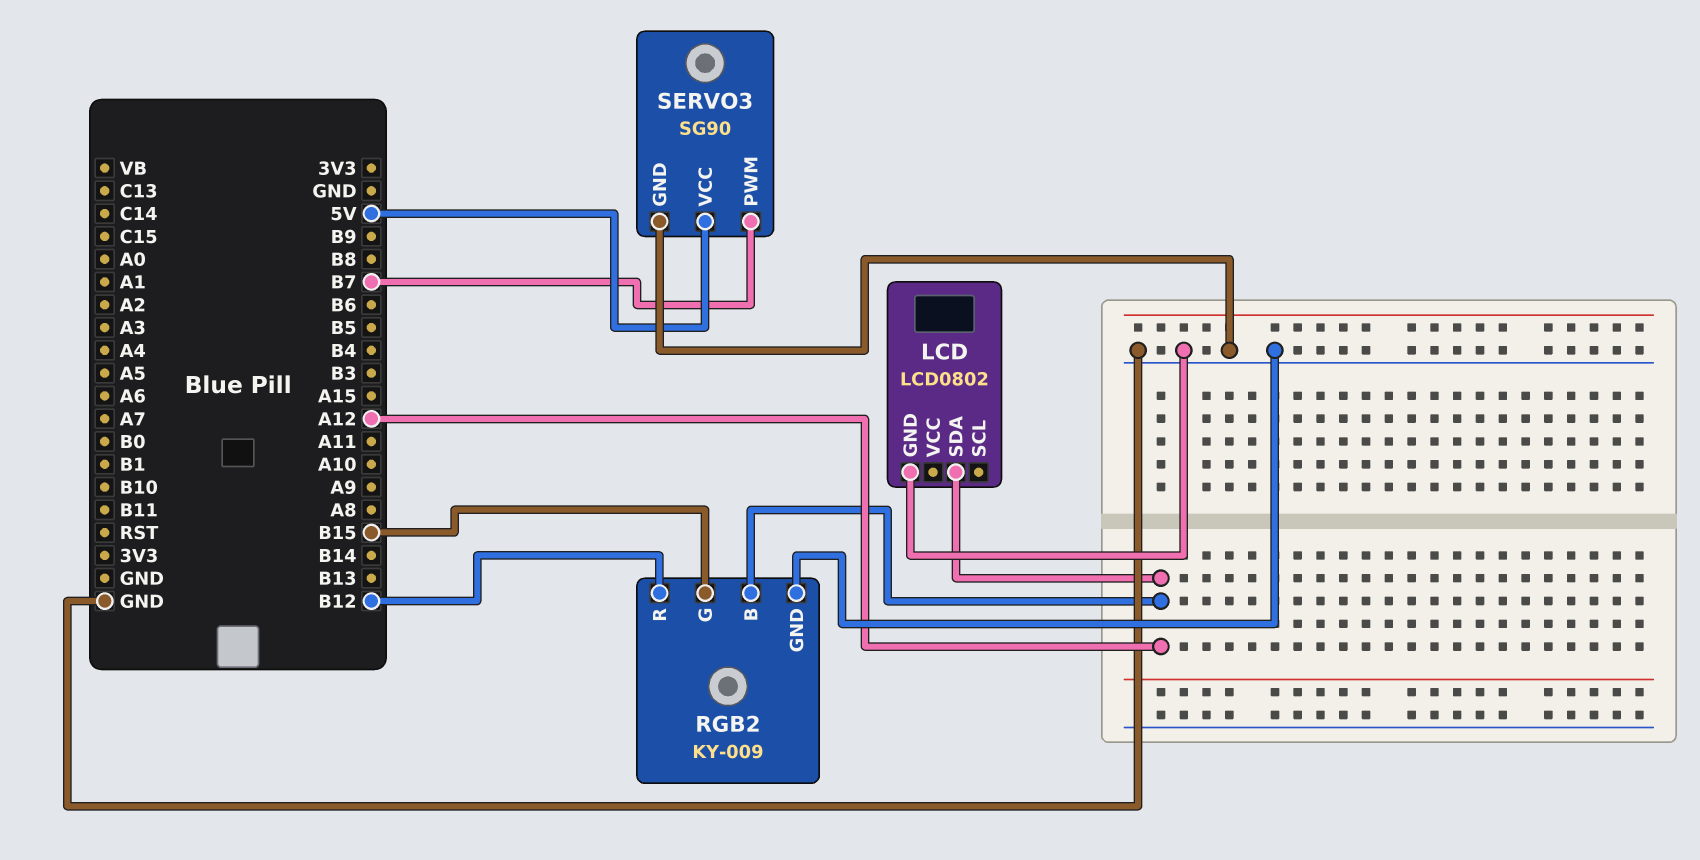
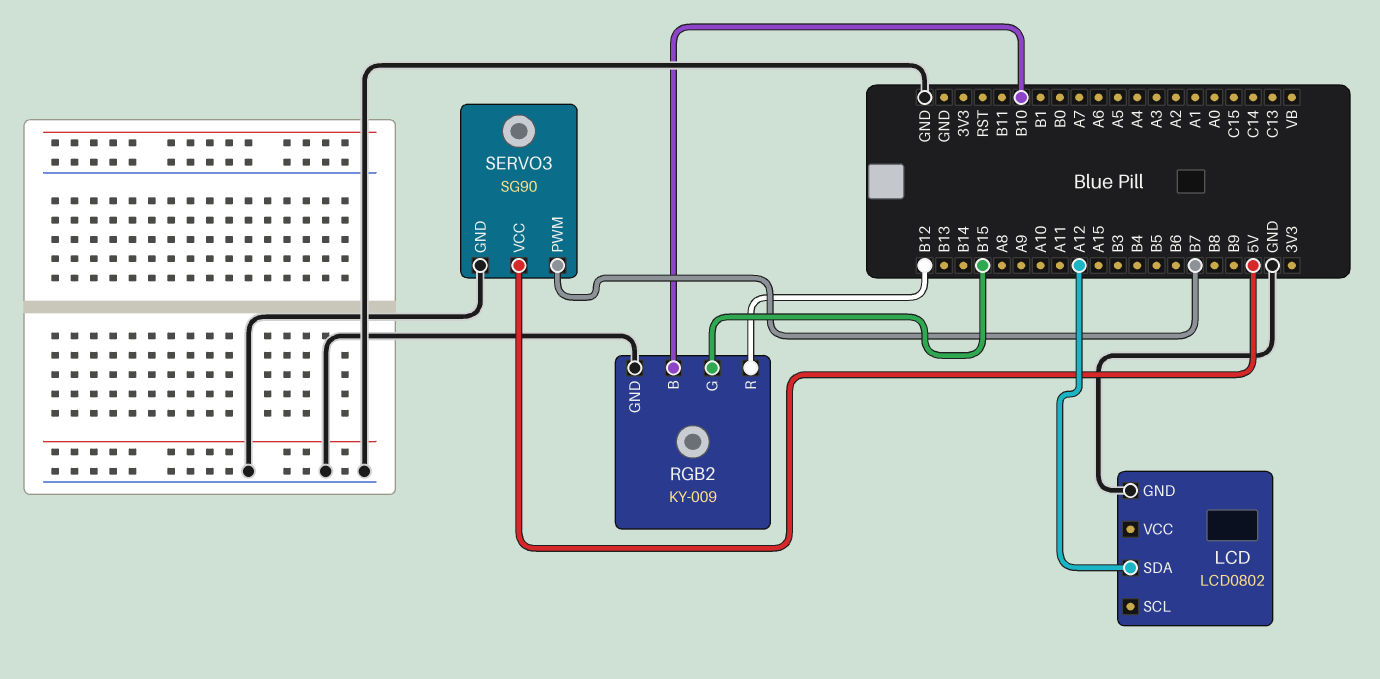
RGB2 pin B: A12 -> B10

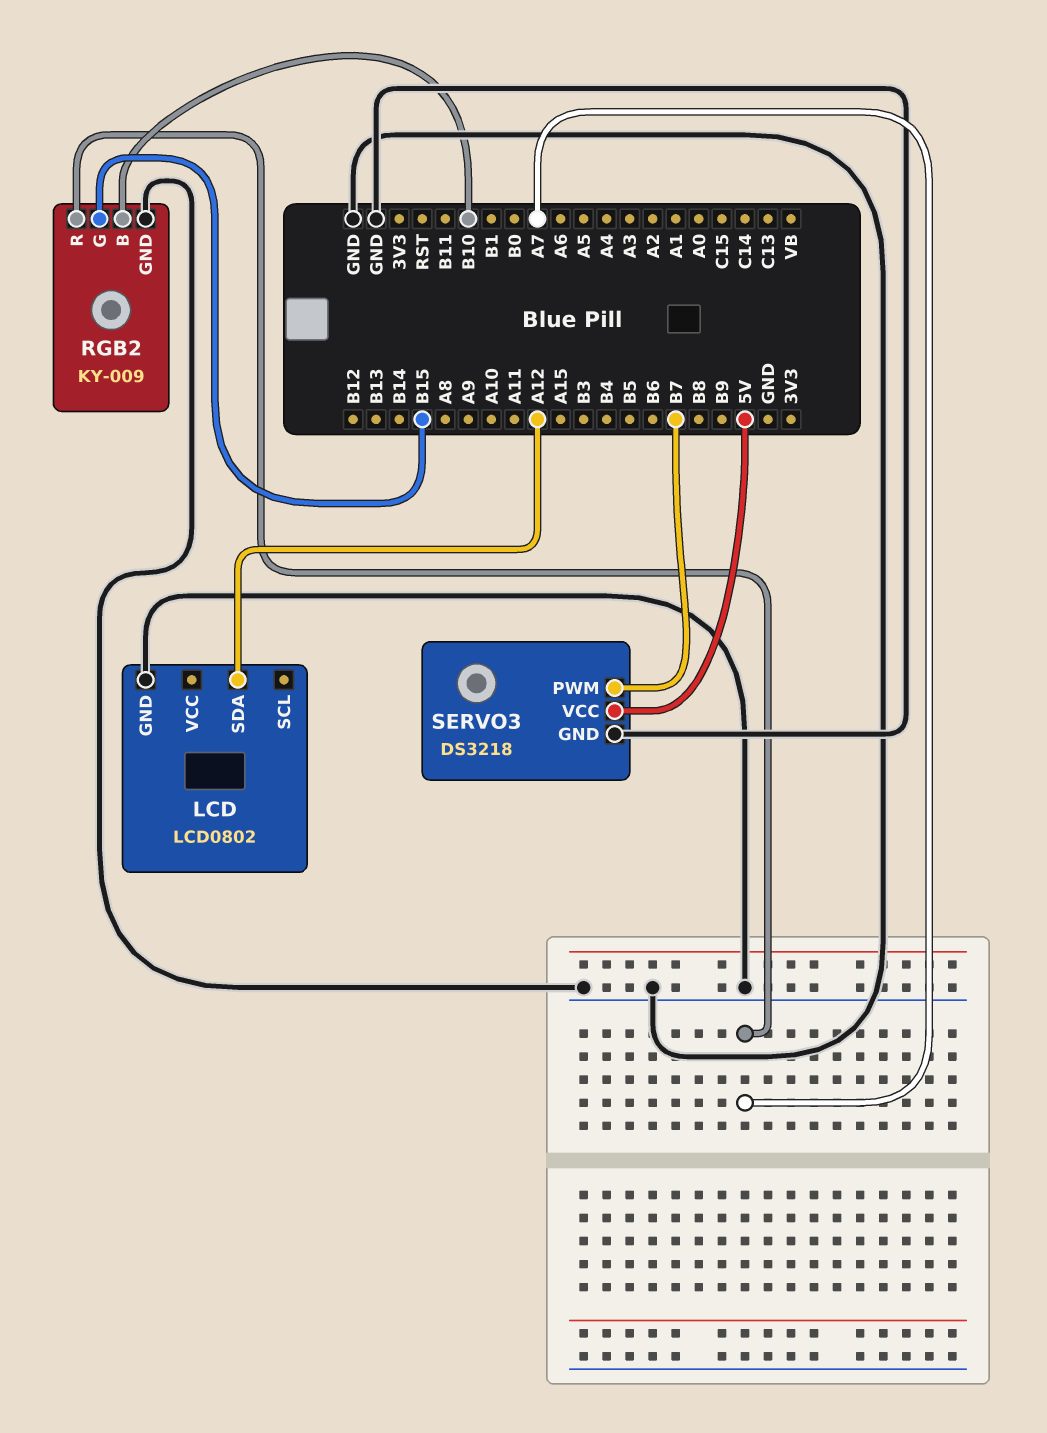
RGB2 pin R: B12 -> A7
SERVO3: SG90 -> DS3218

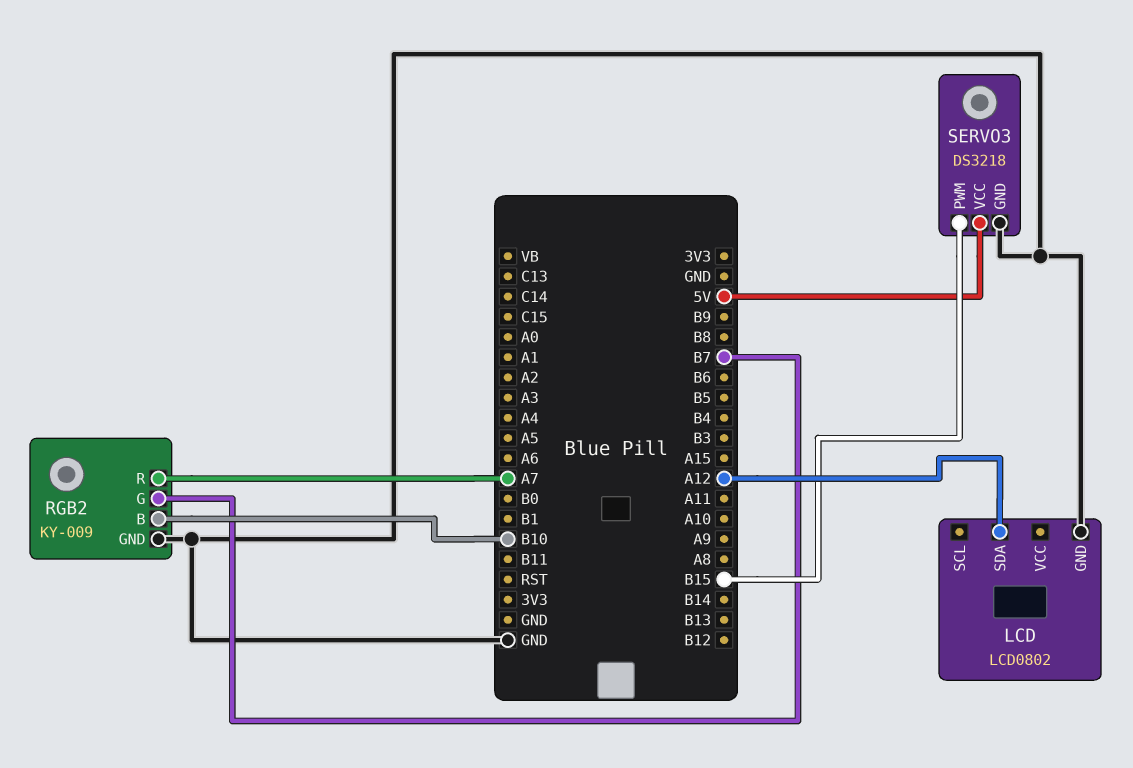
RGB2 pin G: B15 -> B7
SERVO3 pin PWM: B7 -> B15

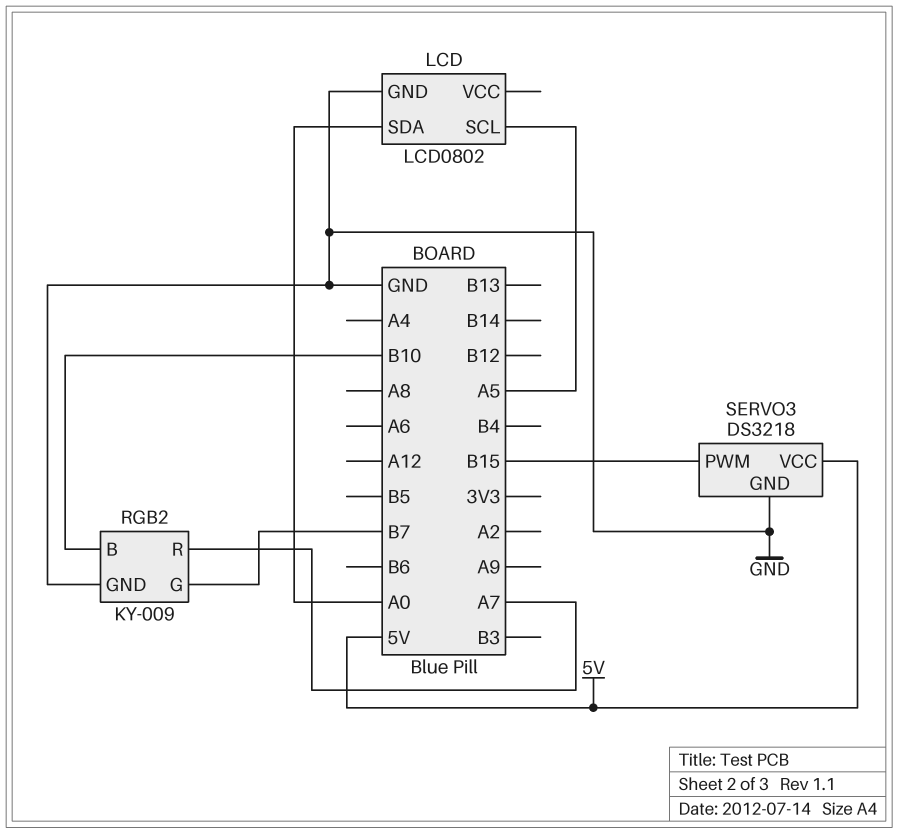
LCD pin SCL: none -> A5
LCD pin SDA: A12 -> A0

